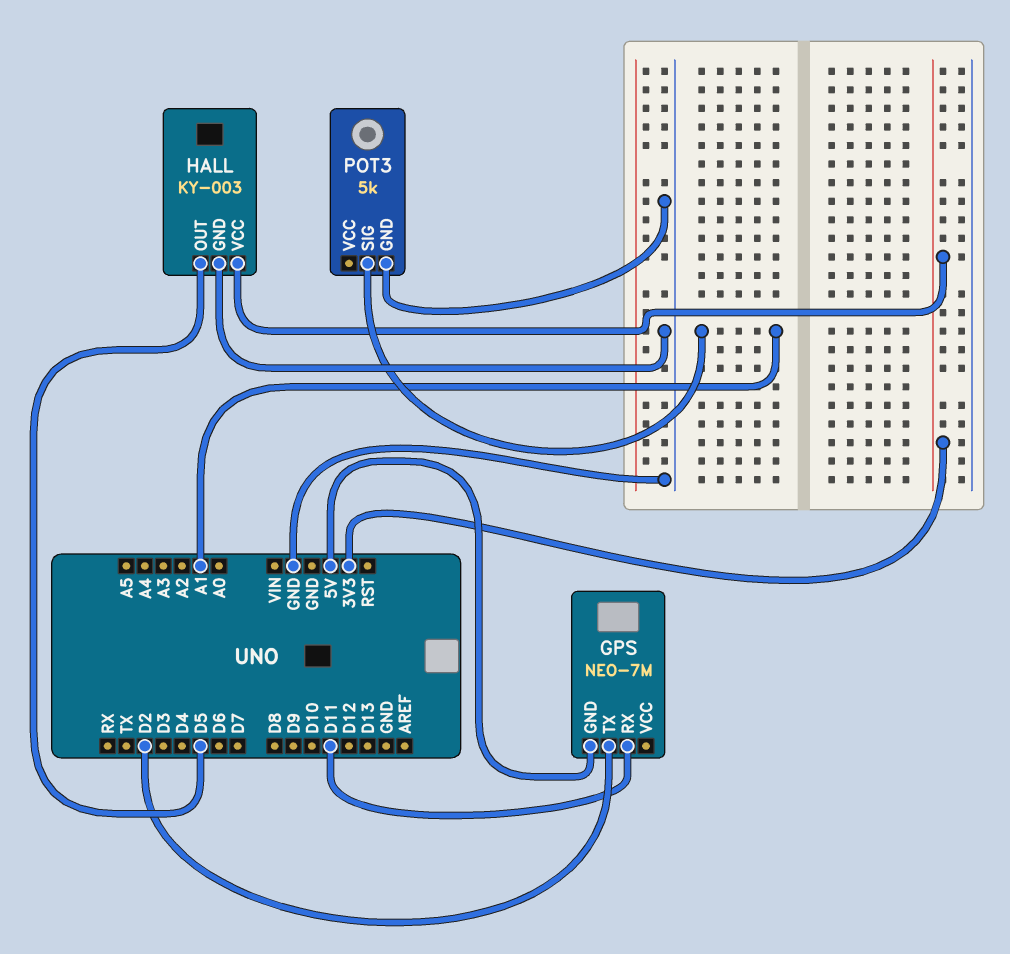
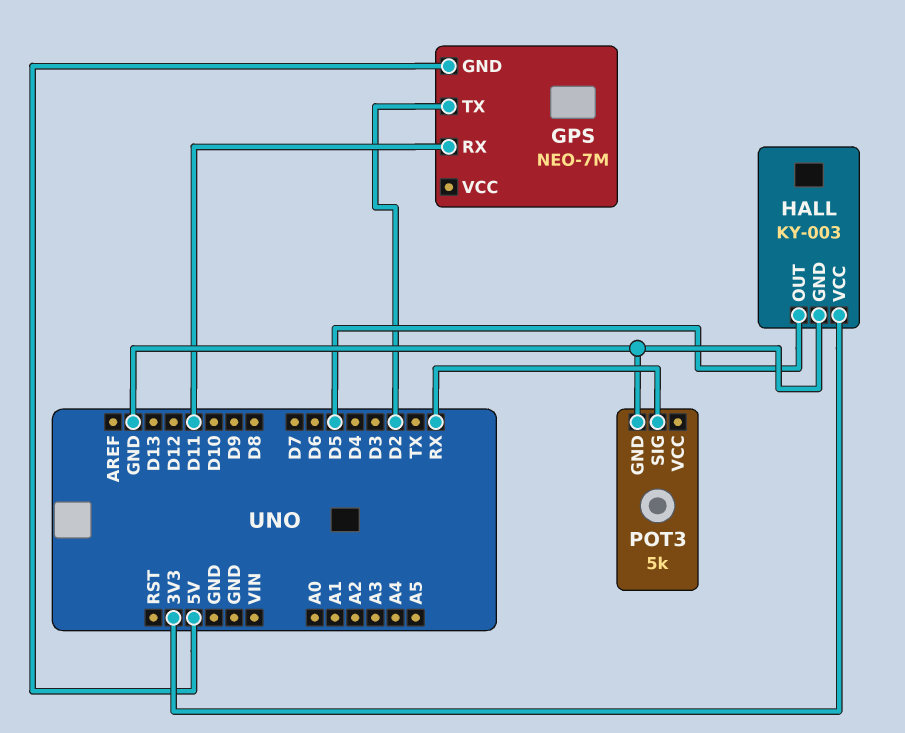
POT3 pin SIG: A1 -> RX

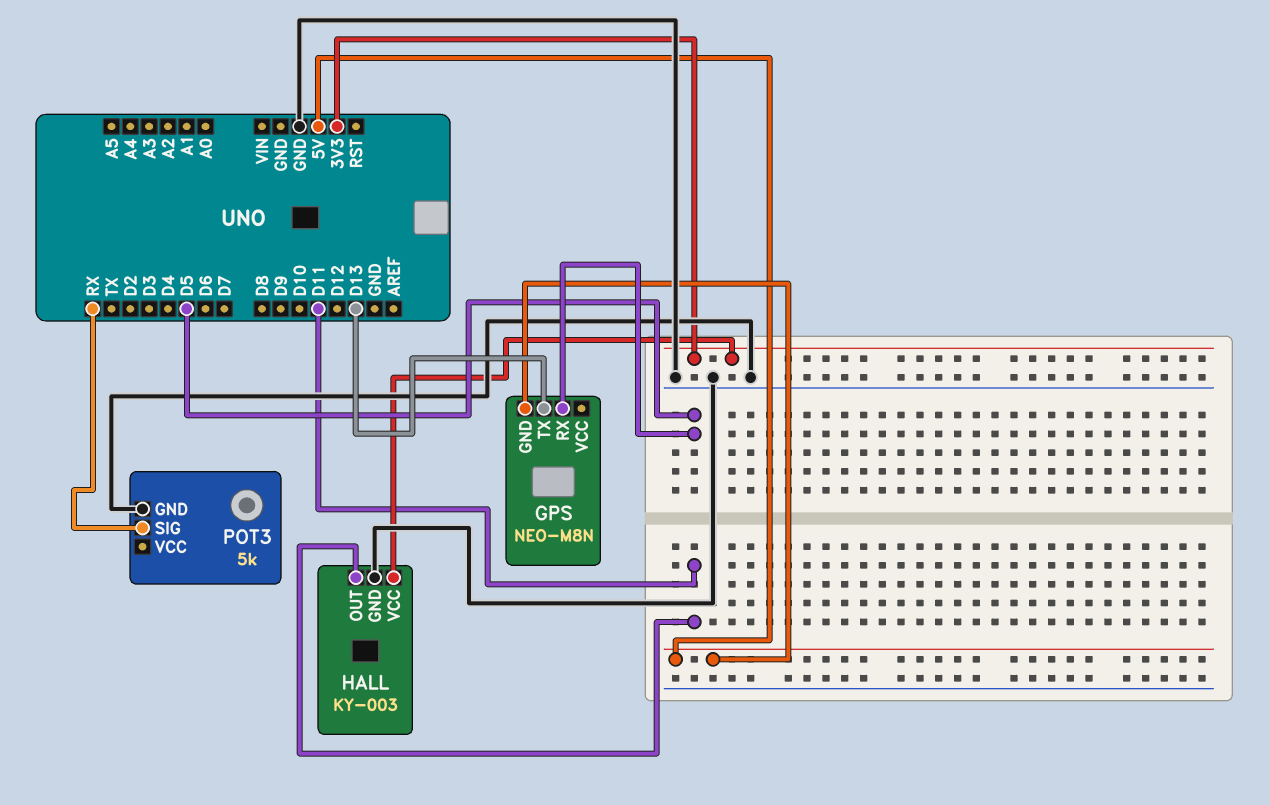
GPS: NEO-7M -> NEO-M8N
GPS pin RX: D11 -> D5
GPS pin TX: D2 -> D13
HALL pin OUT: D5 -> D11

